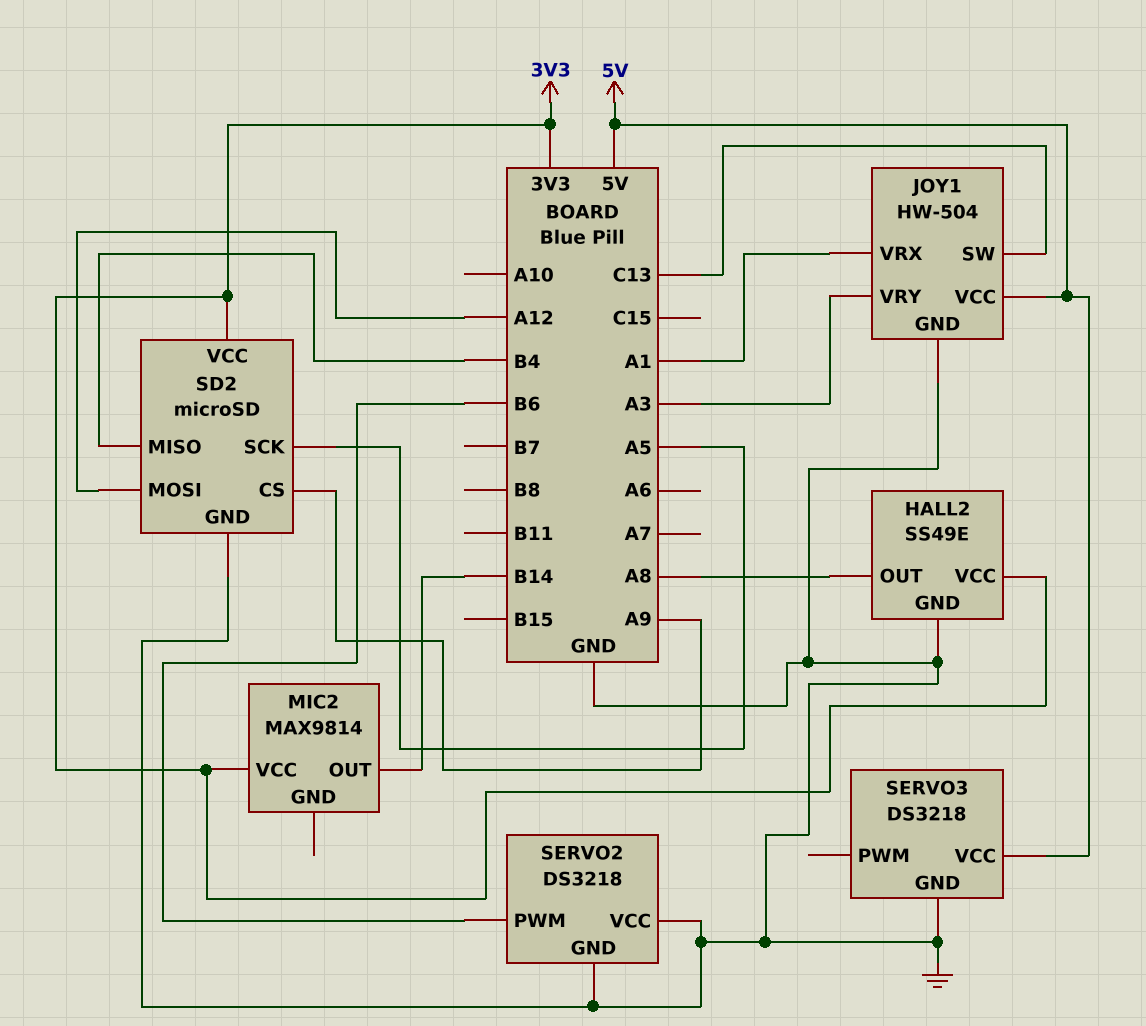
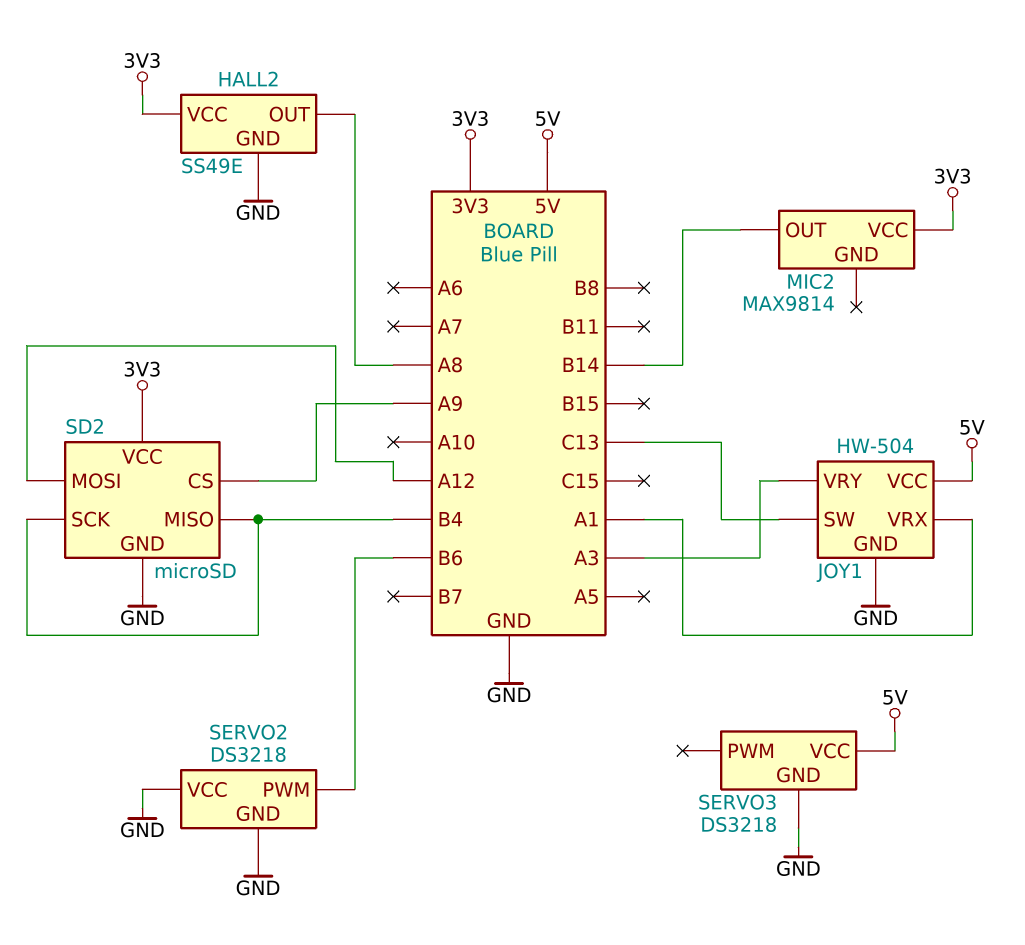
SD2 pin SCK: A5 -> B4

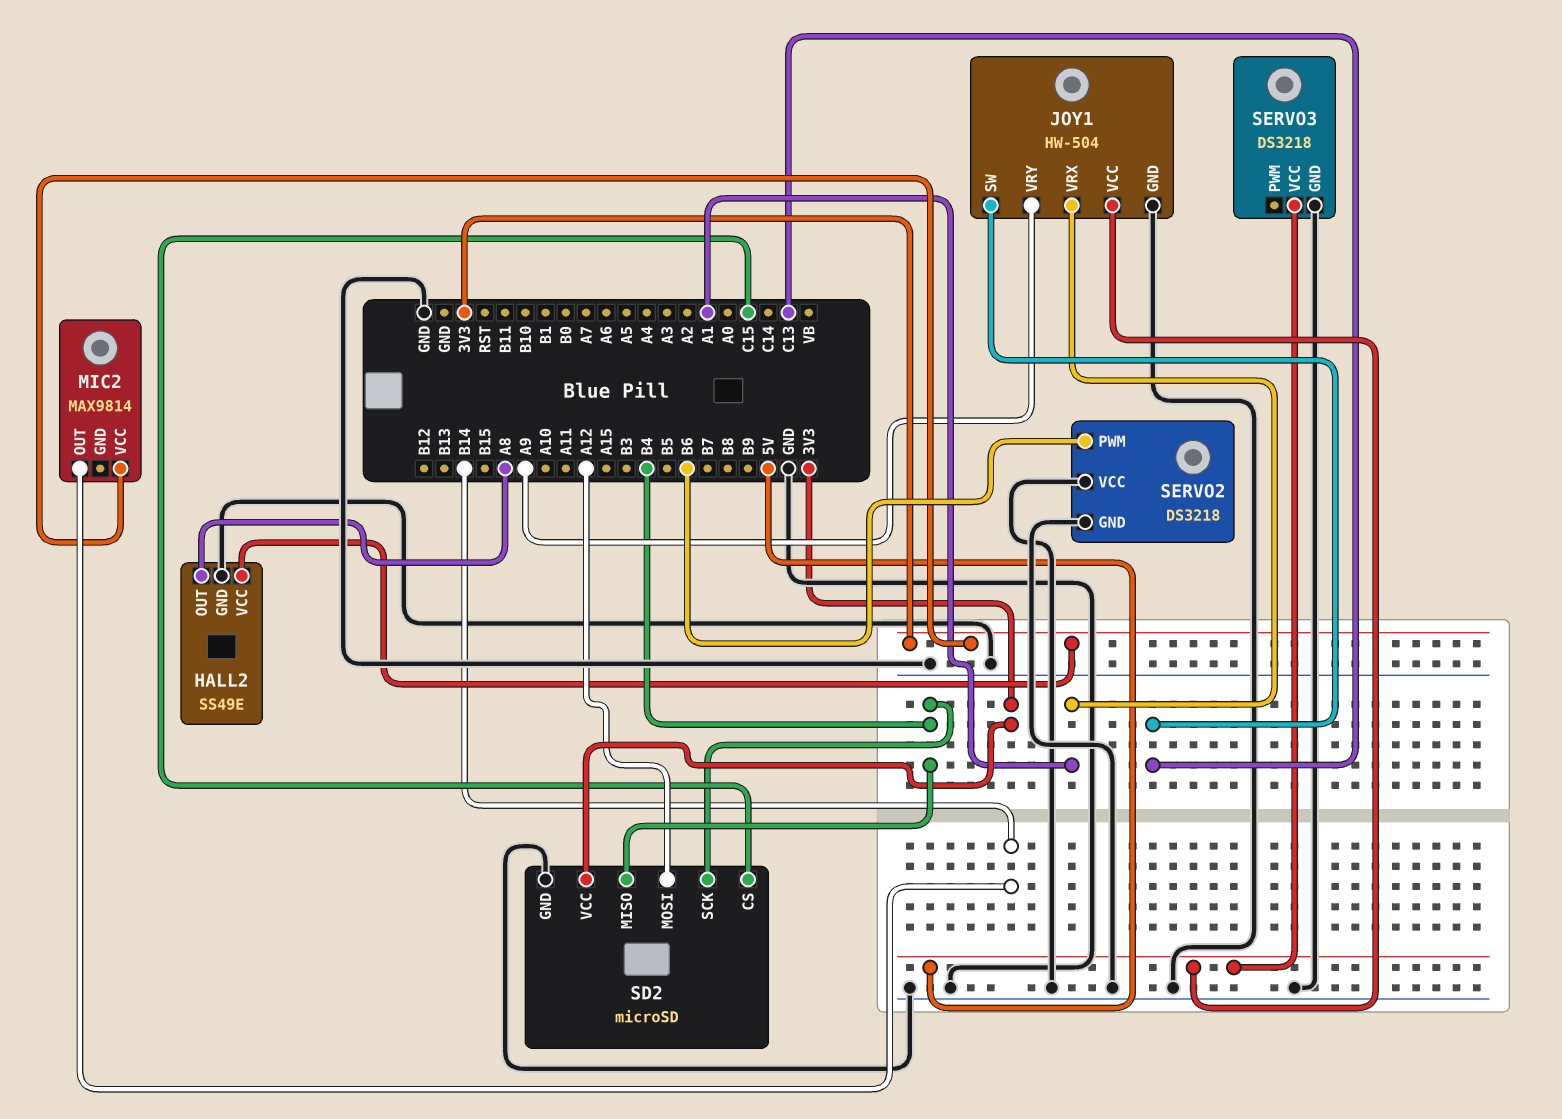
JOY1 pin VRY: A3 -> A9
SD2 pin CS: A9 -> C15

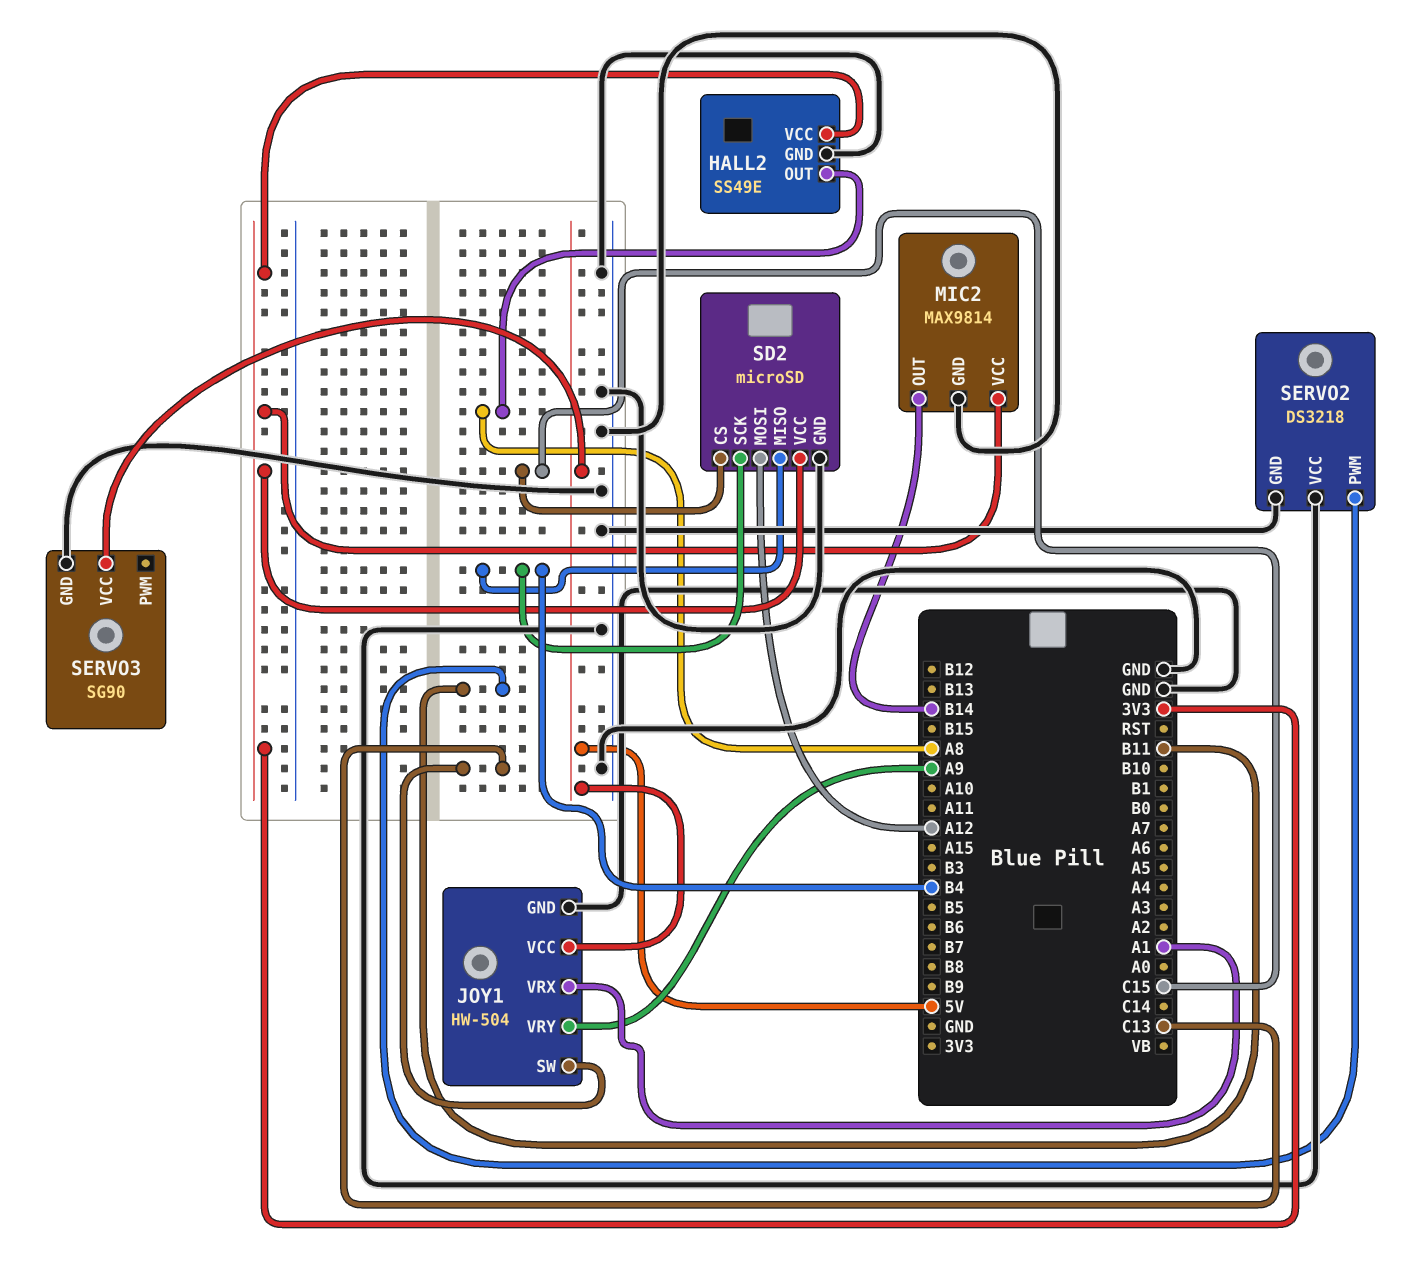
MIC2 pin GND: none -> GND
SERVO2 pin PWM: B6 -> B11
SERVO3: DS3218 -> SG90

